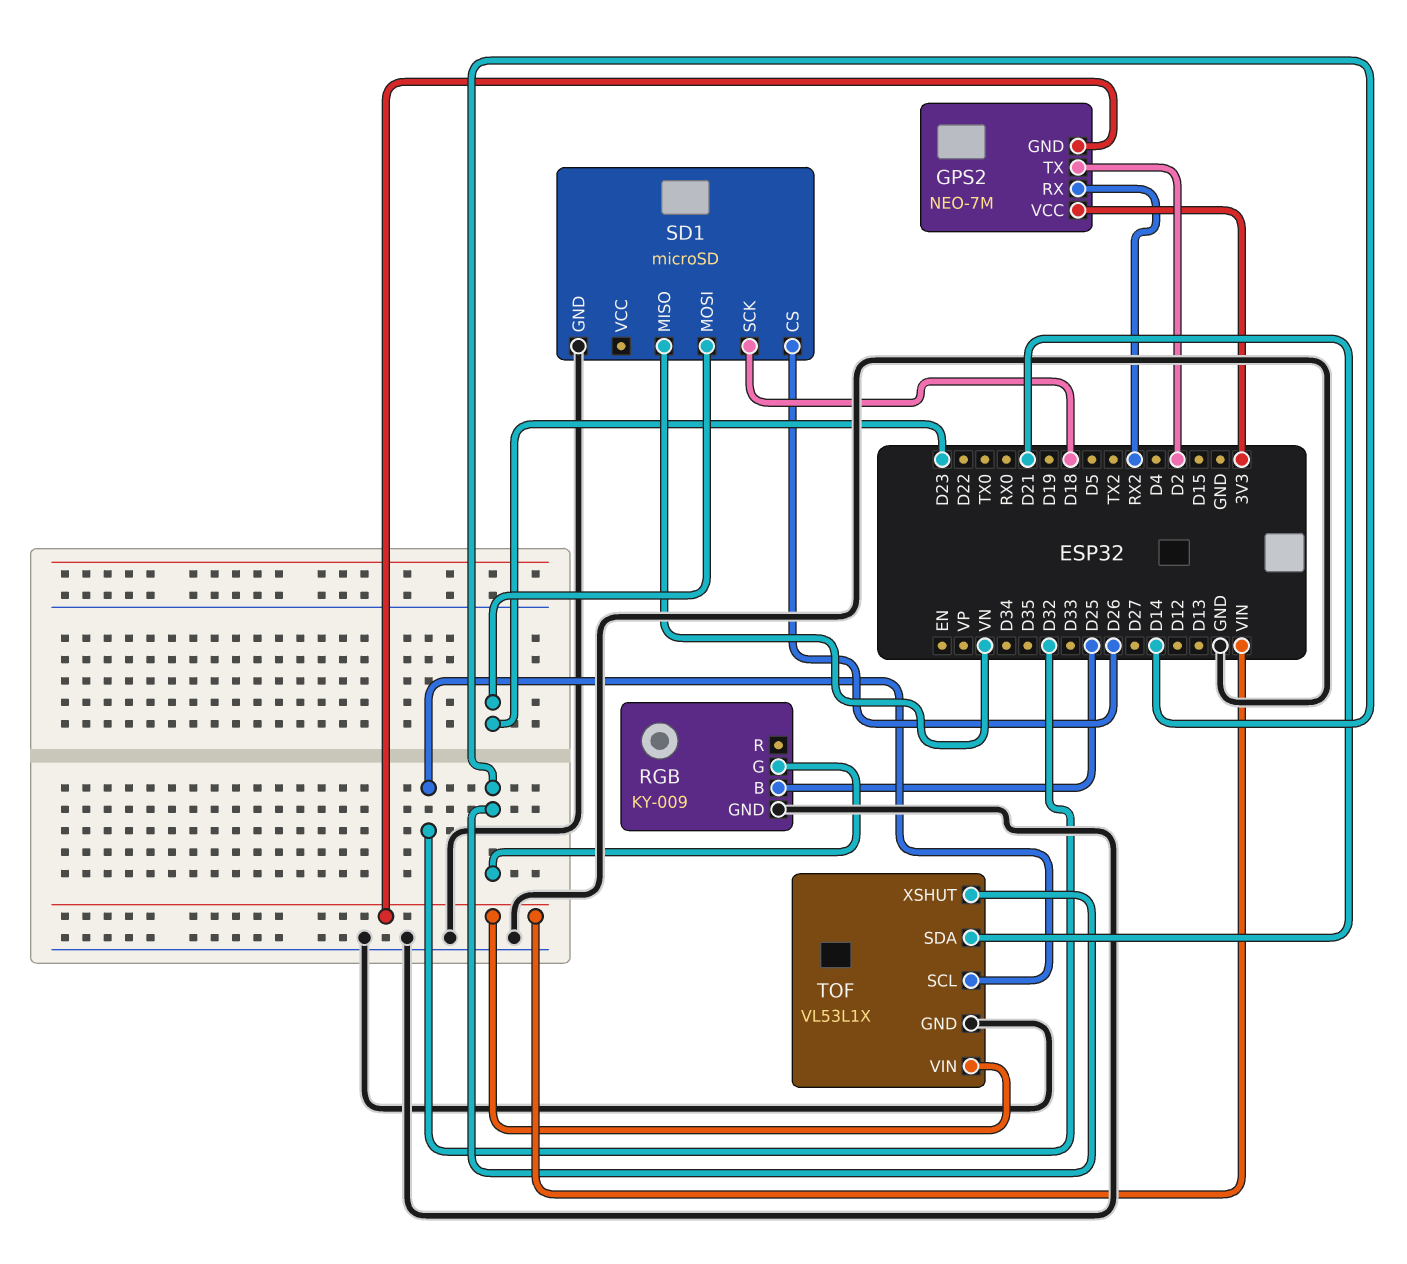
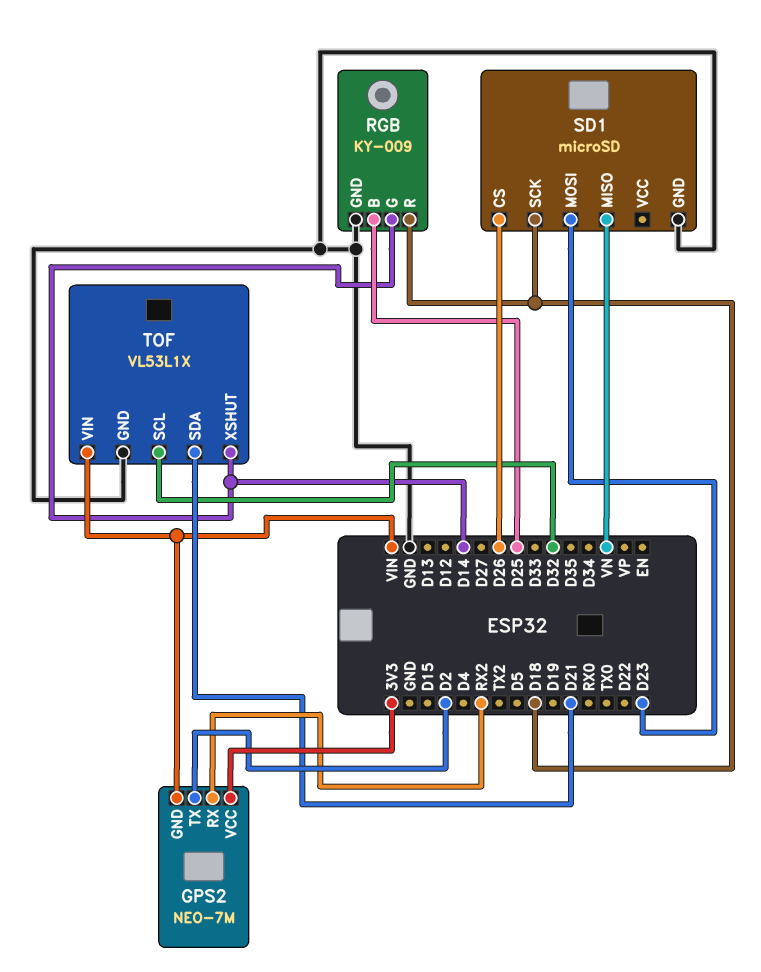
RGB pin R: none -> D18

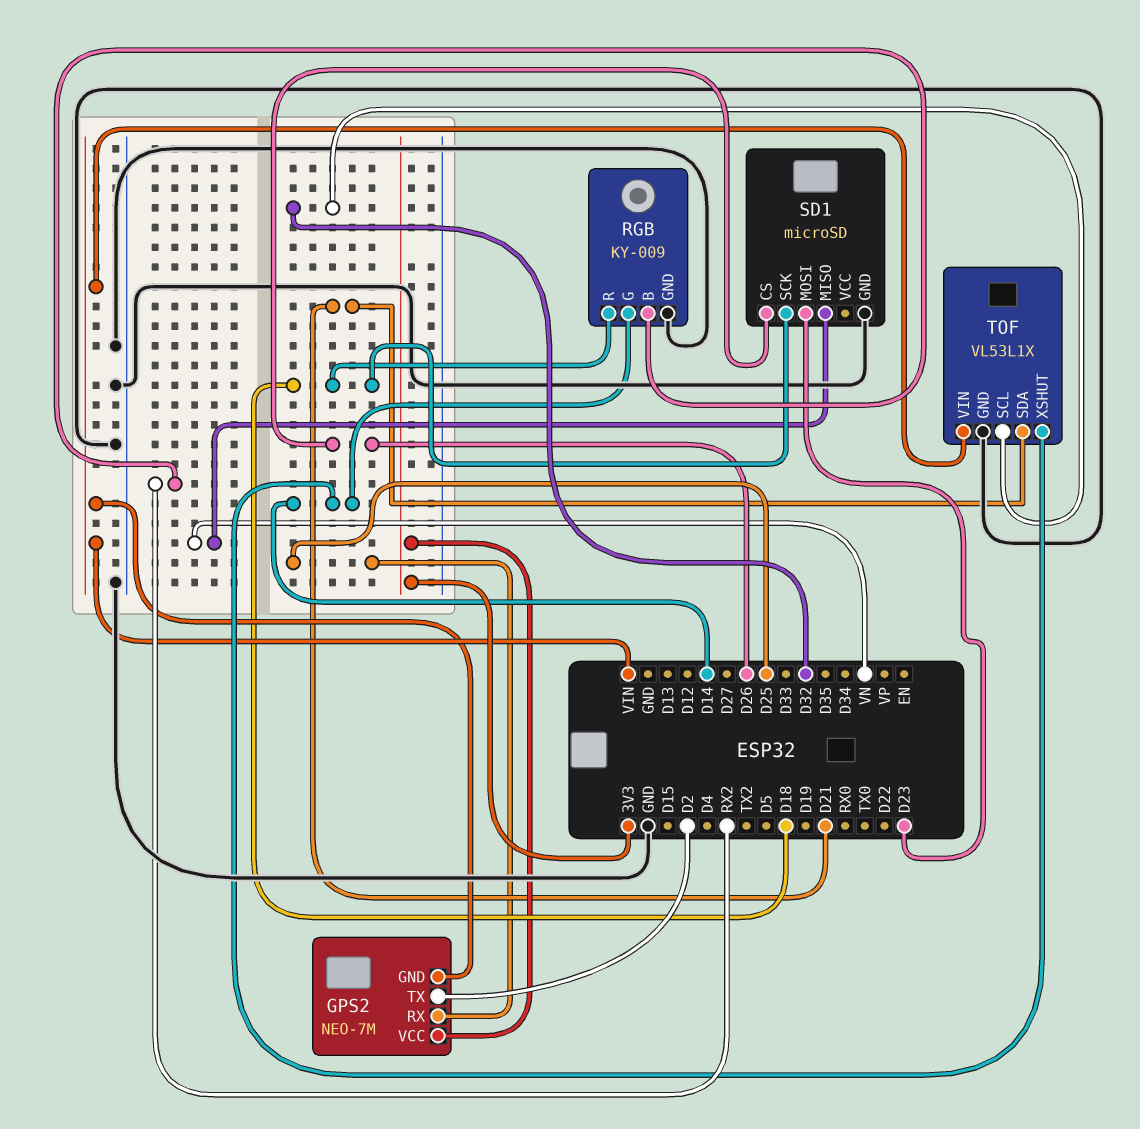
GPS2 pin RX: RX2 -> D25
RGB pin B: D25 -> RX2

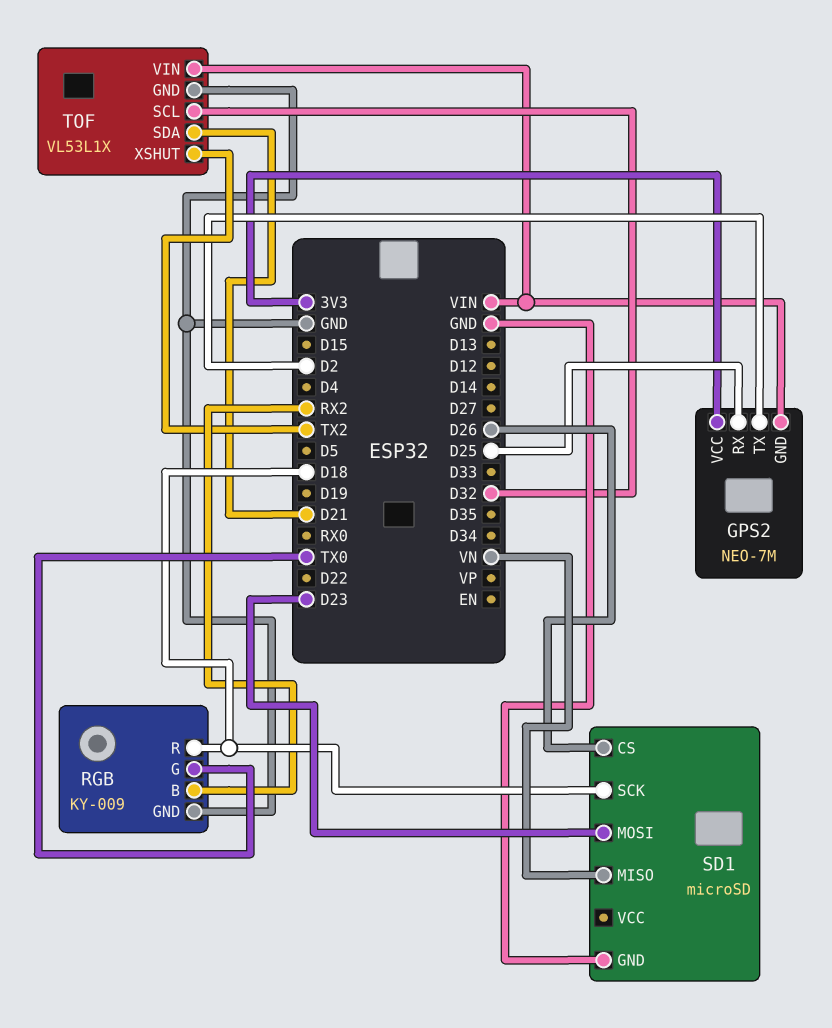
RGB pin G: D14 -> TX0
TOF pin XSHUT: D14 -> TX2

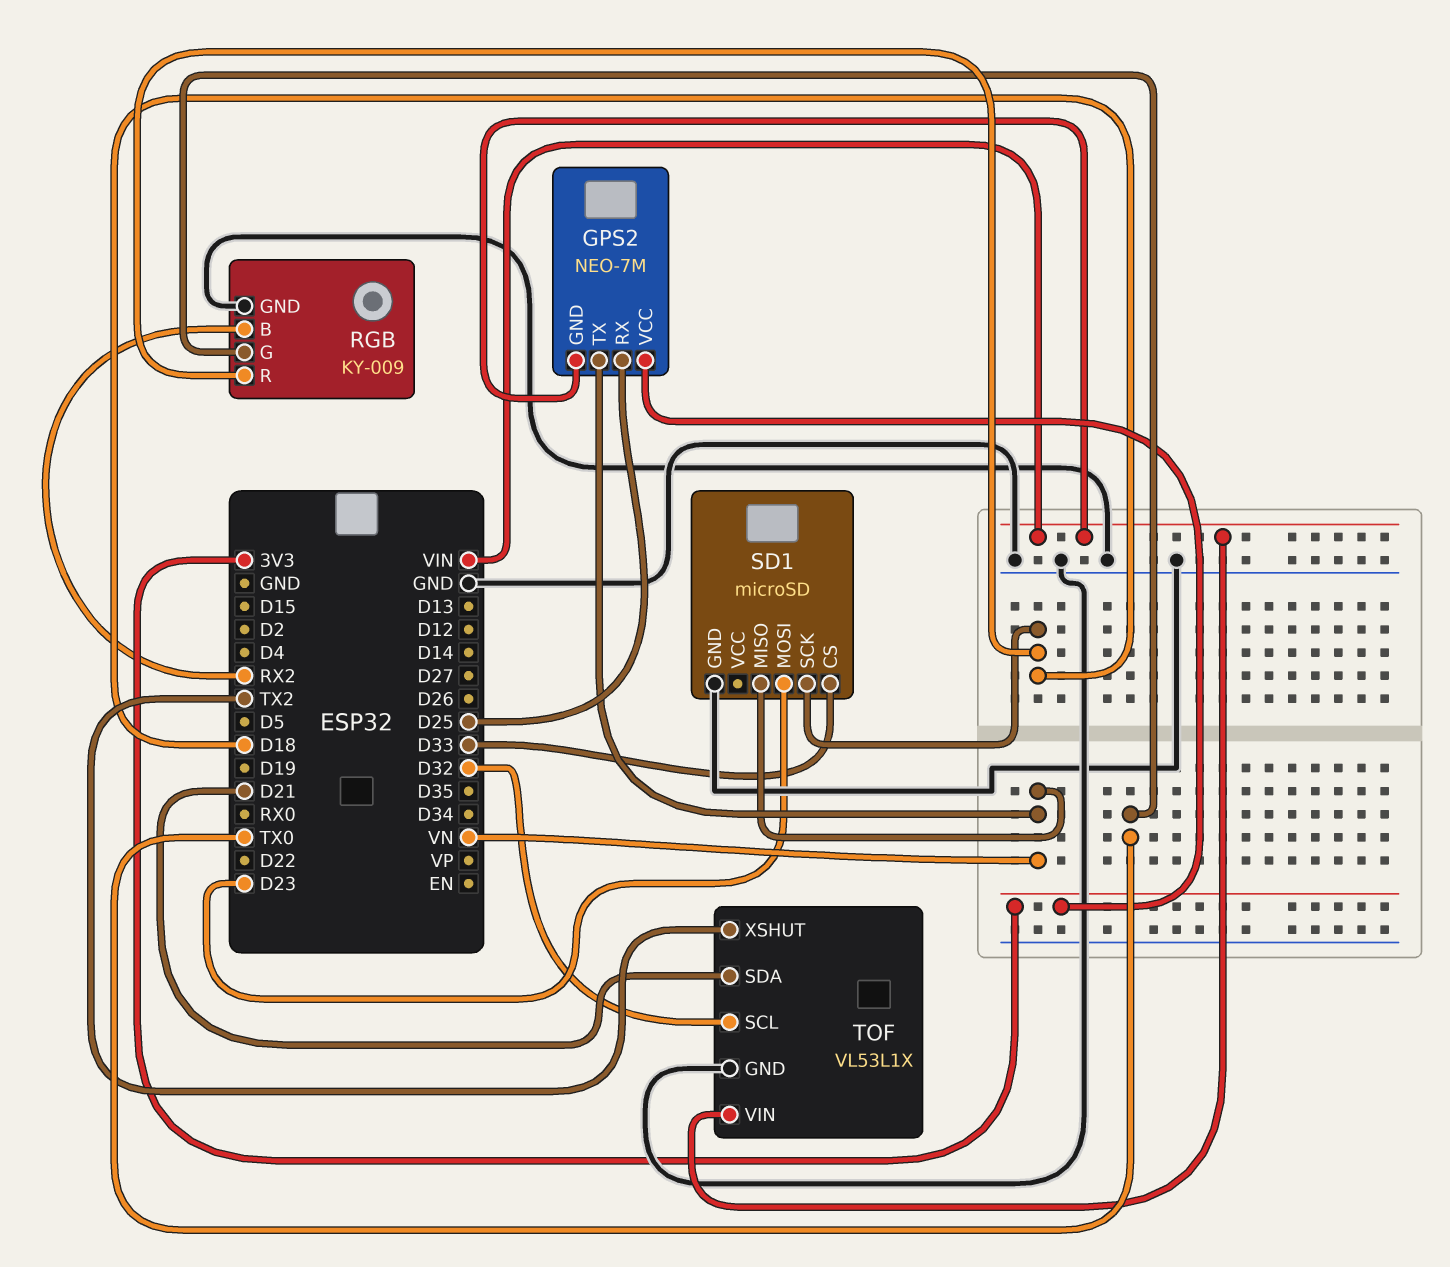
GPS2 pin TX: D2 -> VN
SD1 pin CS: D26 -> D33

